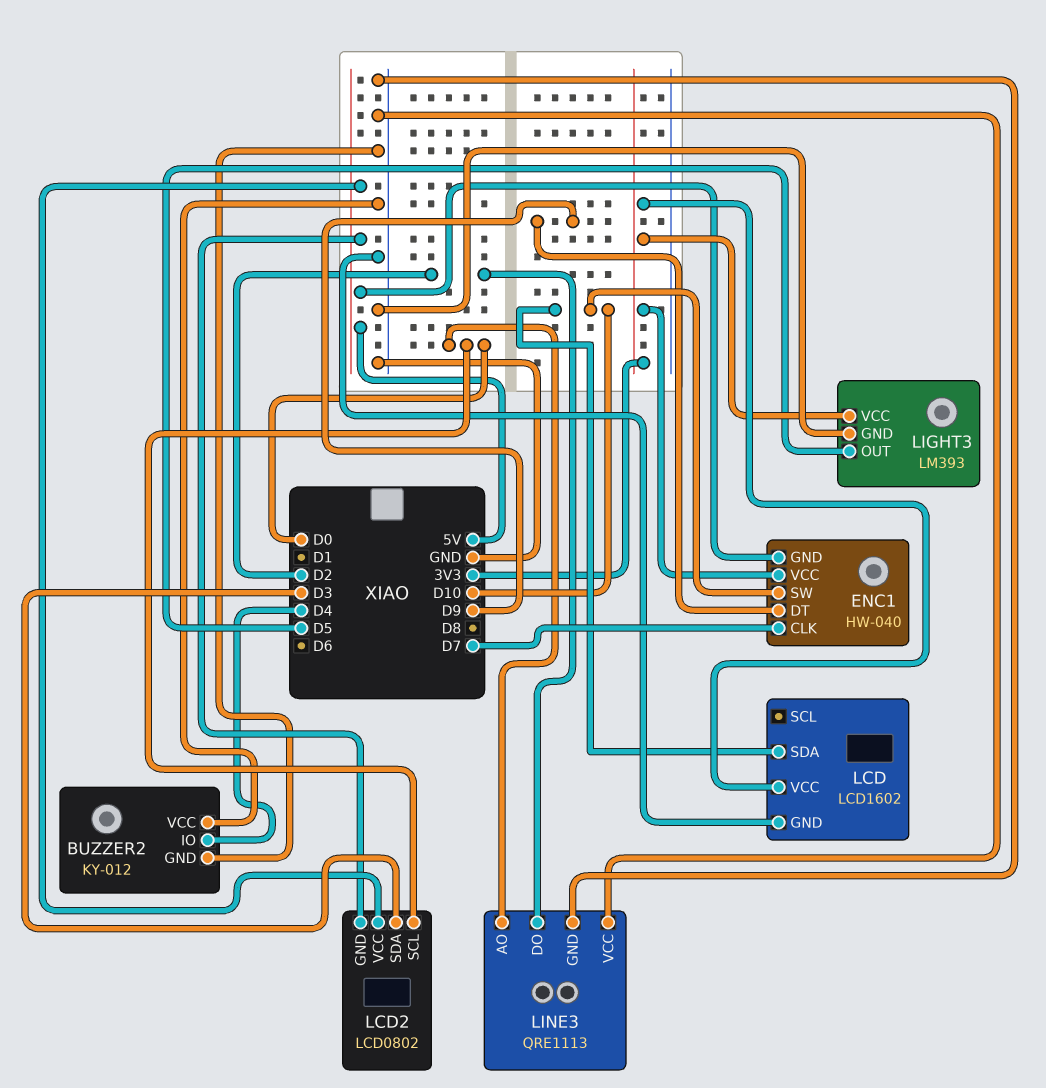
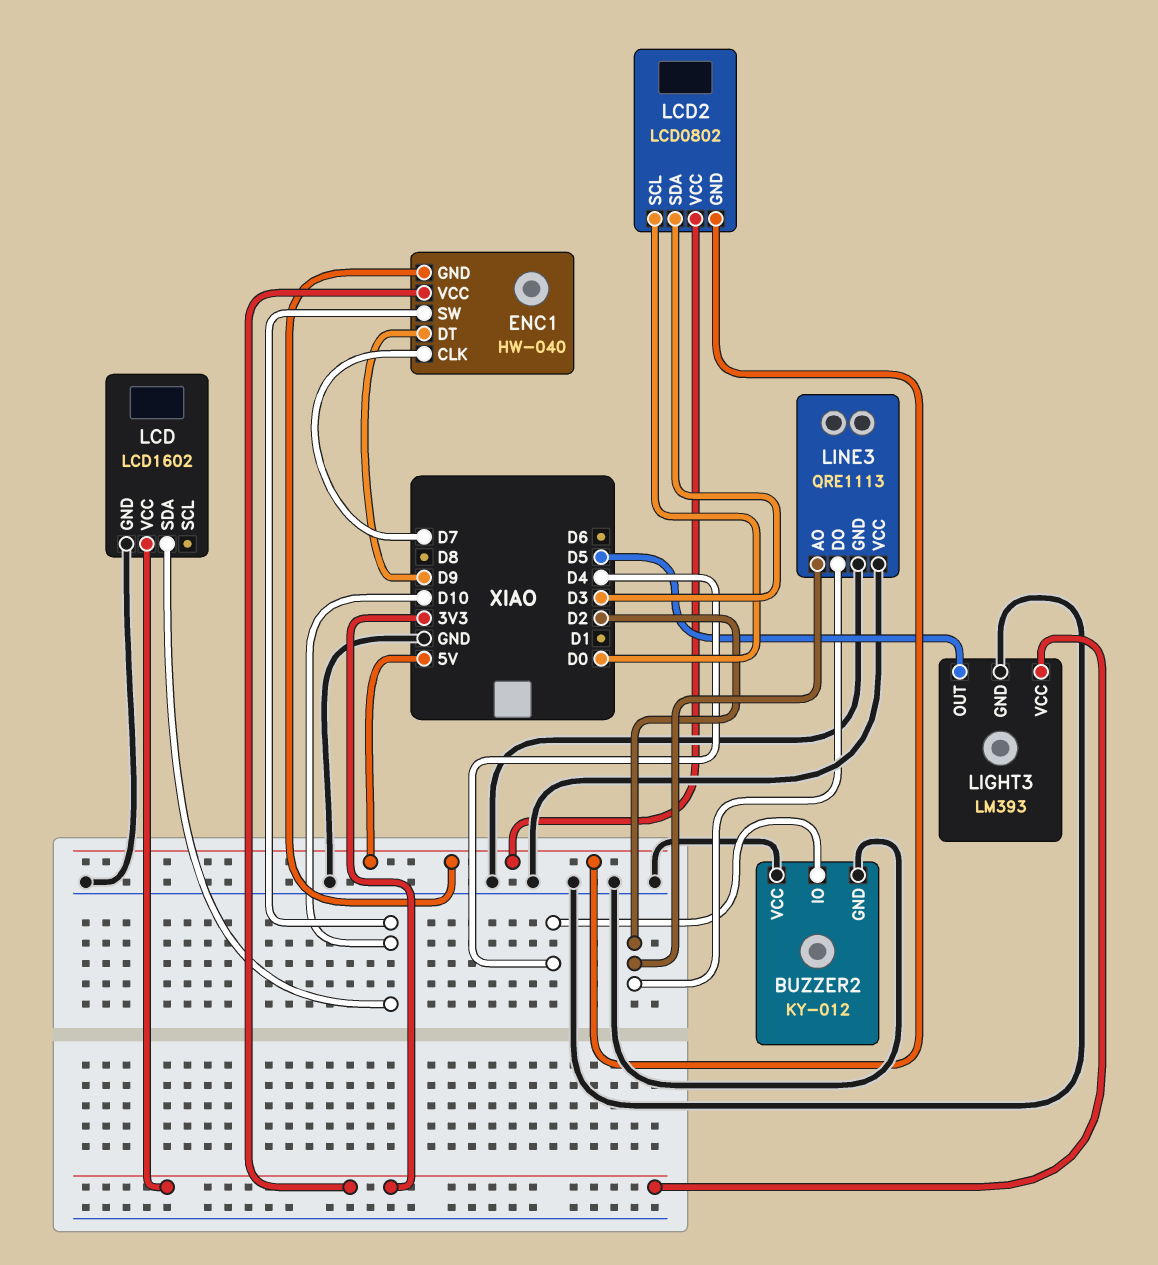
LINE3 pin AO: D0 -> D2

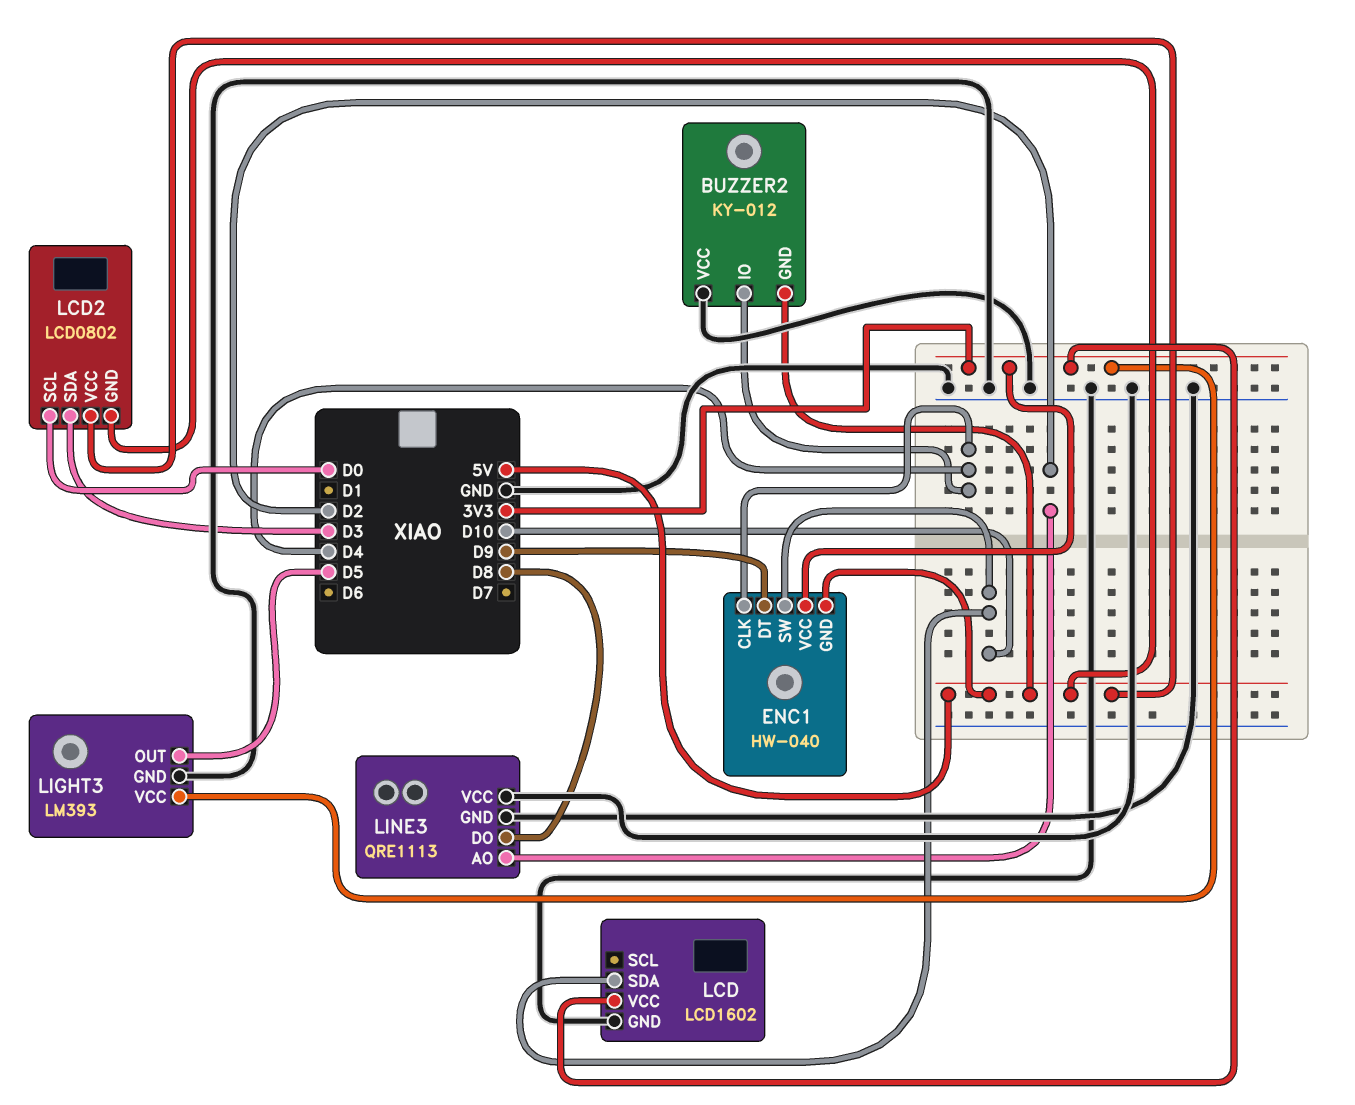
BUZZER2 pin GND: GND -> 5V
ENC1 pin CLK: D7 -> D4
LINE3 pin DO: D2 -> D8

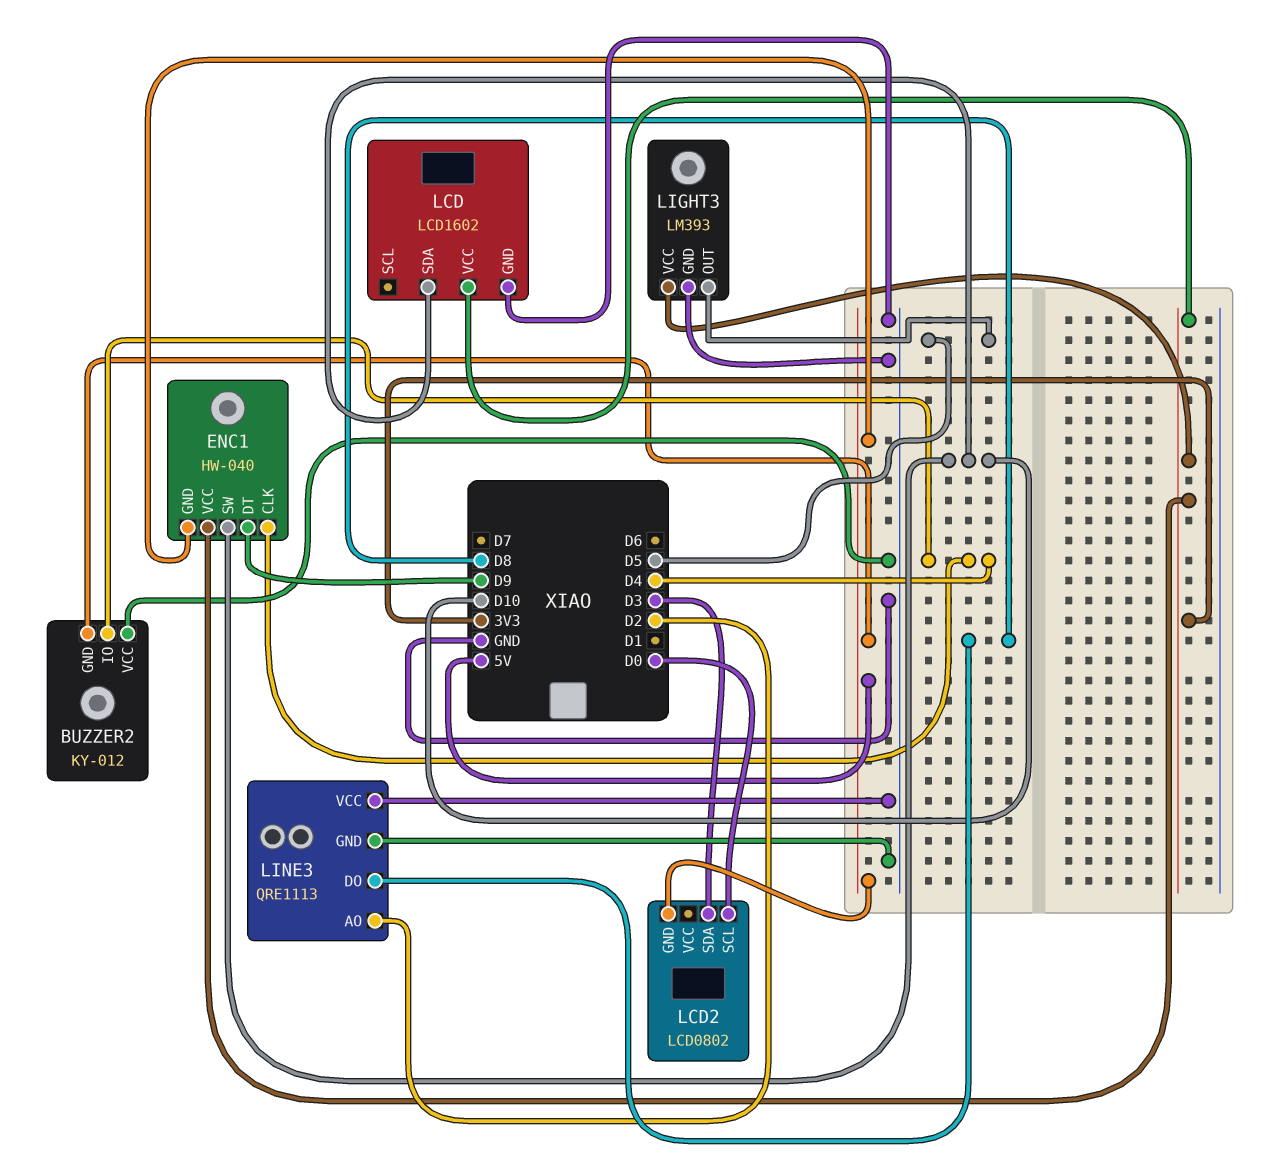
LCD2 pin VCC: 5V -> none

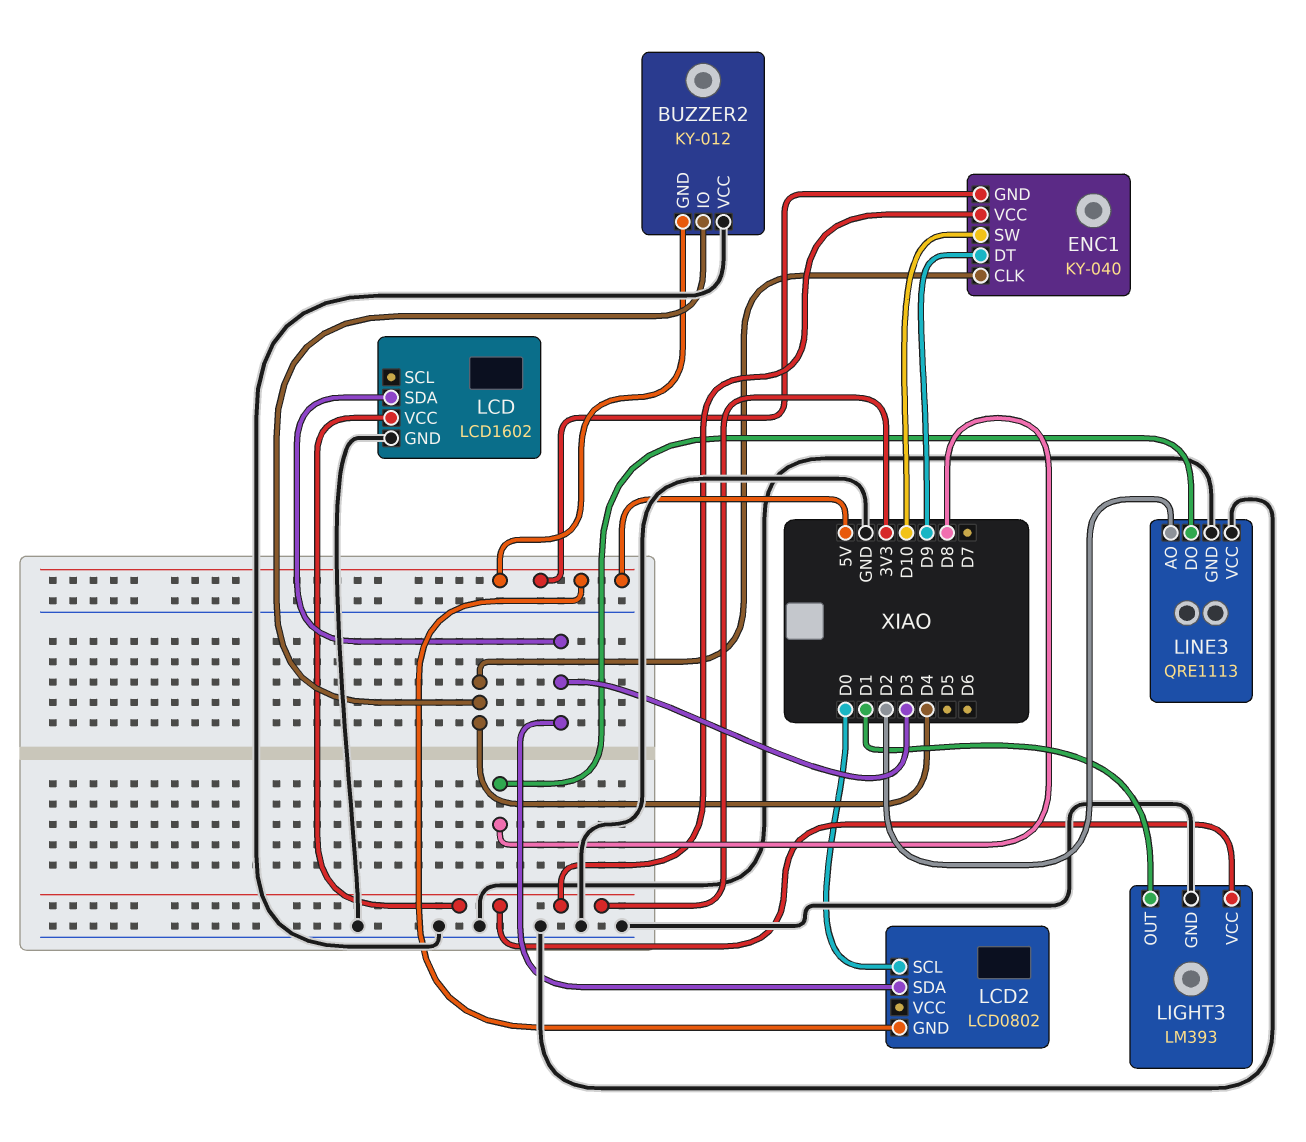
ENC1: HW-040 -> KY-040
LCD pin SDA: D10 -> D3
LIGHT3 pin OUT: D5 -> D1

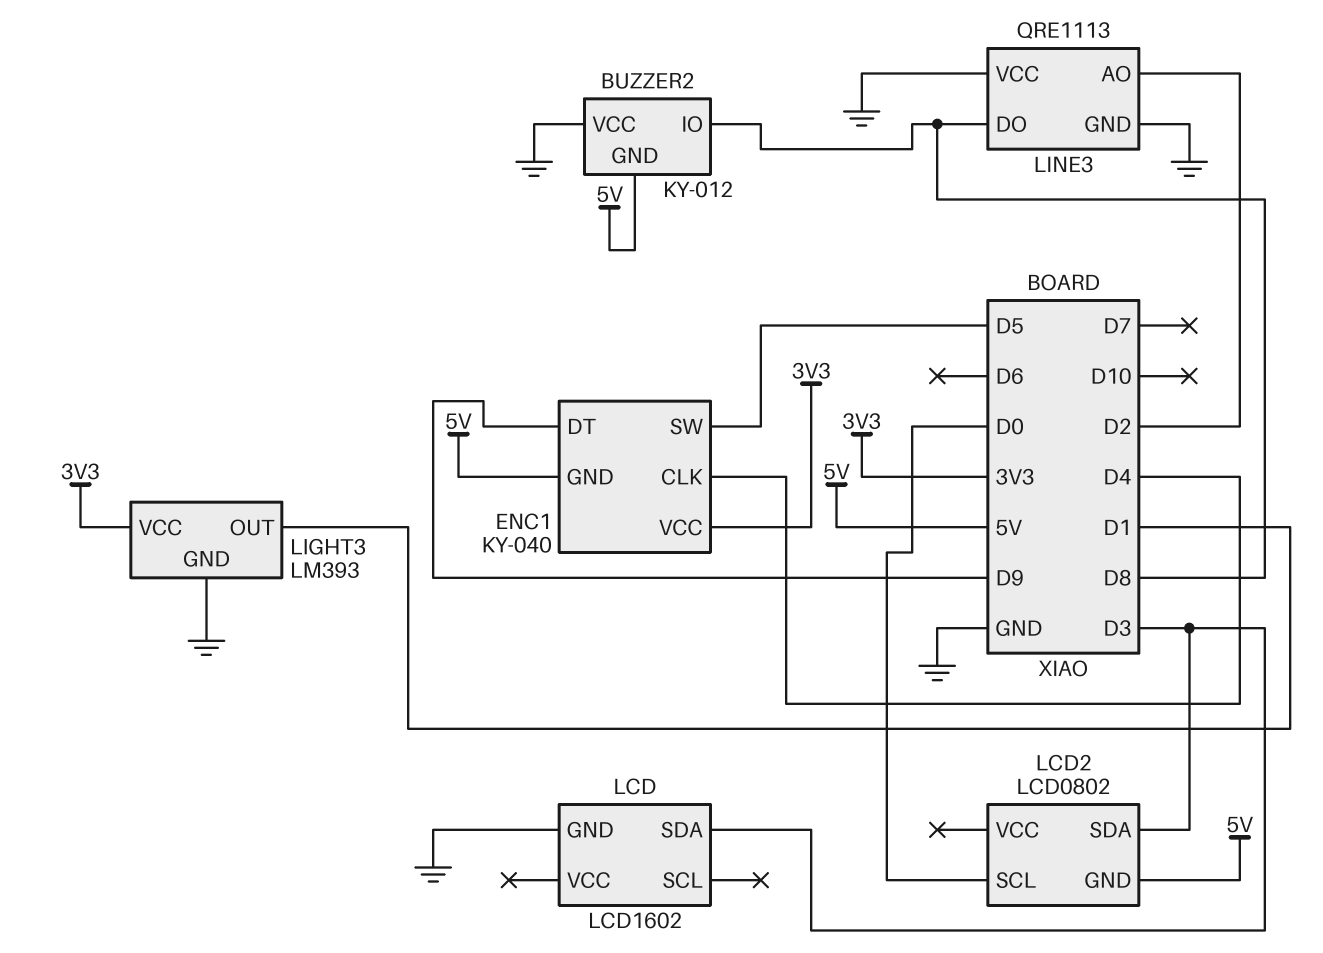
BUZZER2 pin IO: D4 -> D8
ENC1 pin SW: D10 -> D5
LCD pin VCC: 3V3 -> none

